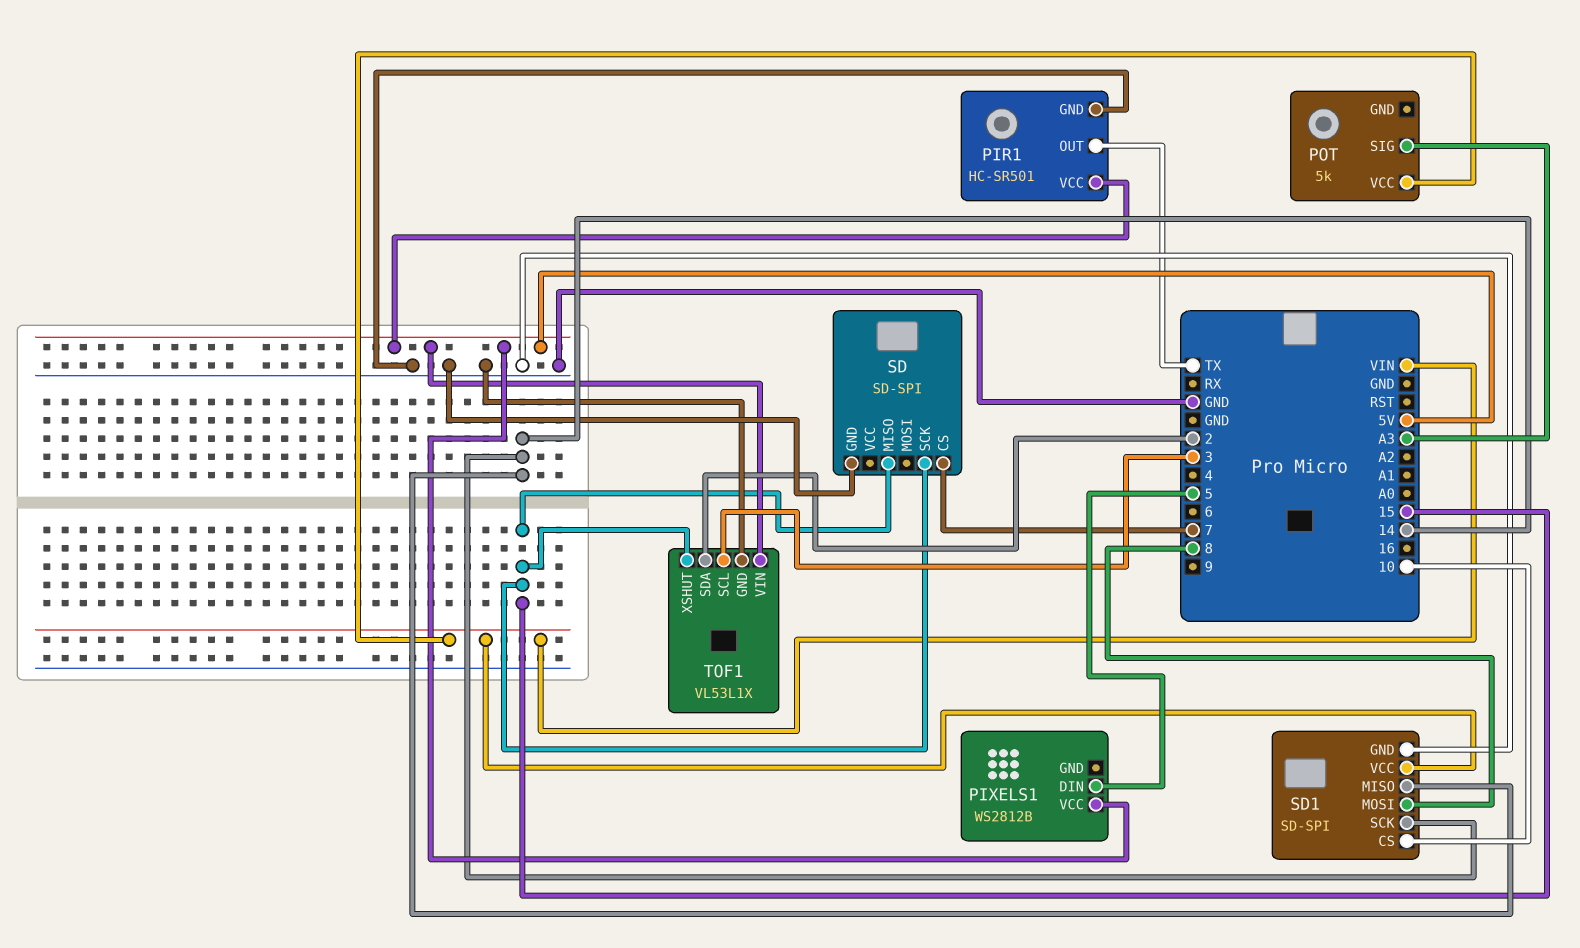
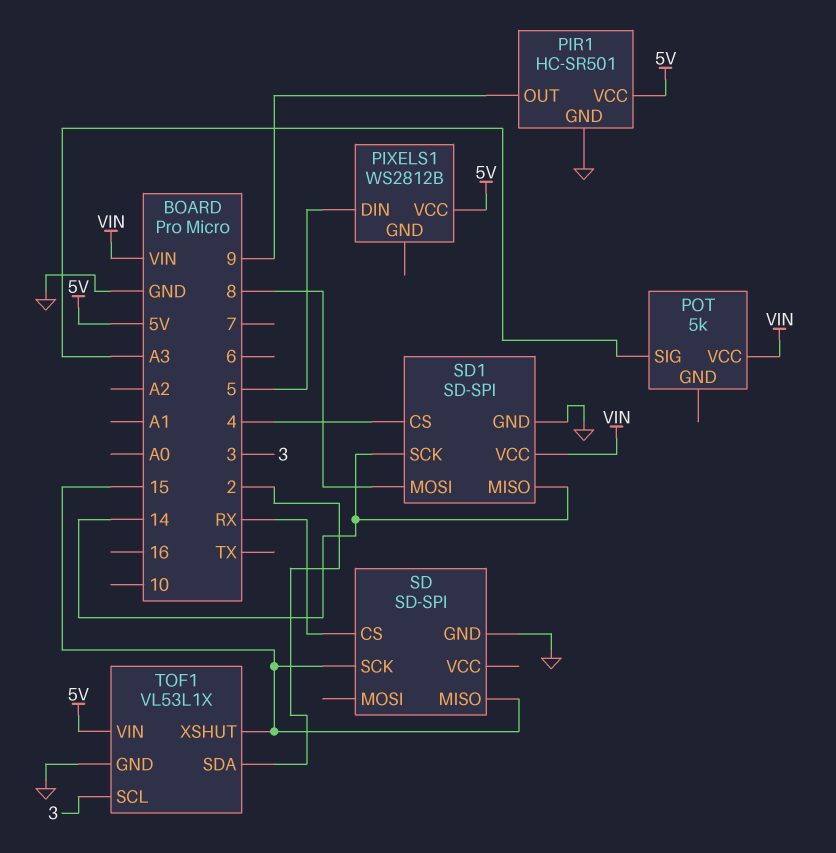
PIR1 pin OUT: TX -> 9
SD pin CS: 7 -> RX
SD1 pin CS: 10 -> 4

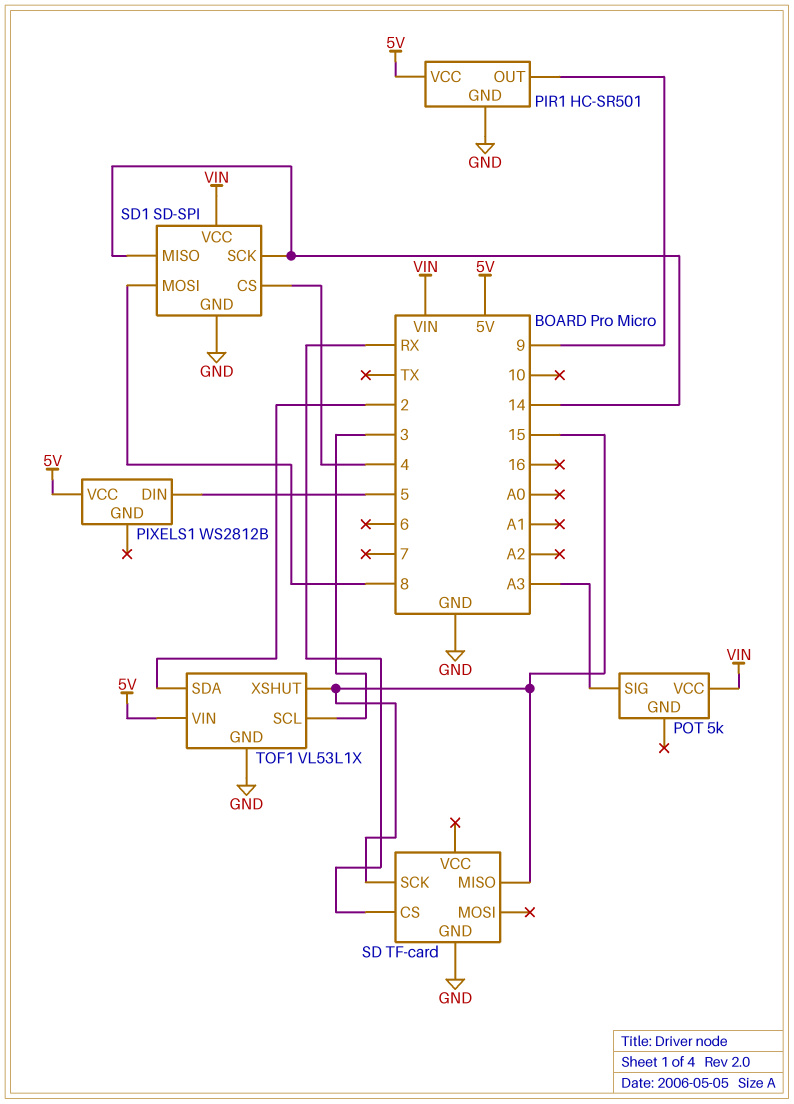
SD: SD-SPI -> TF-card

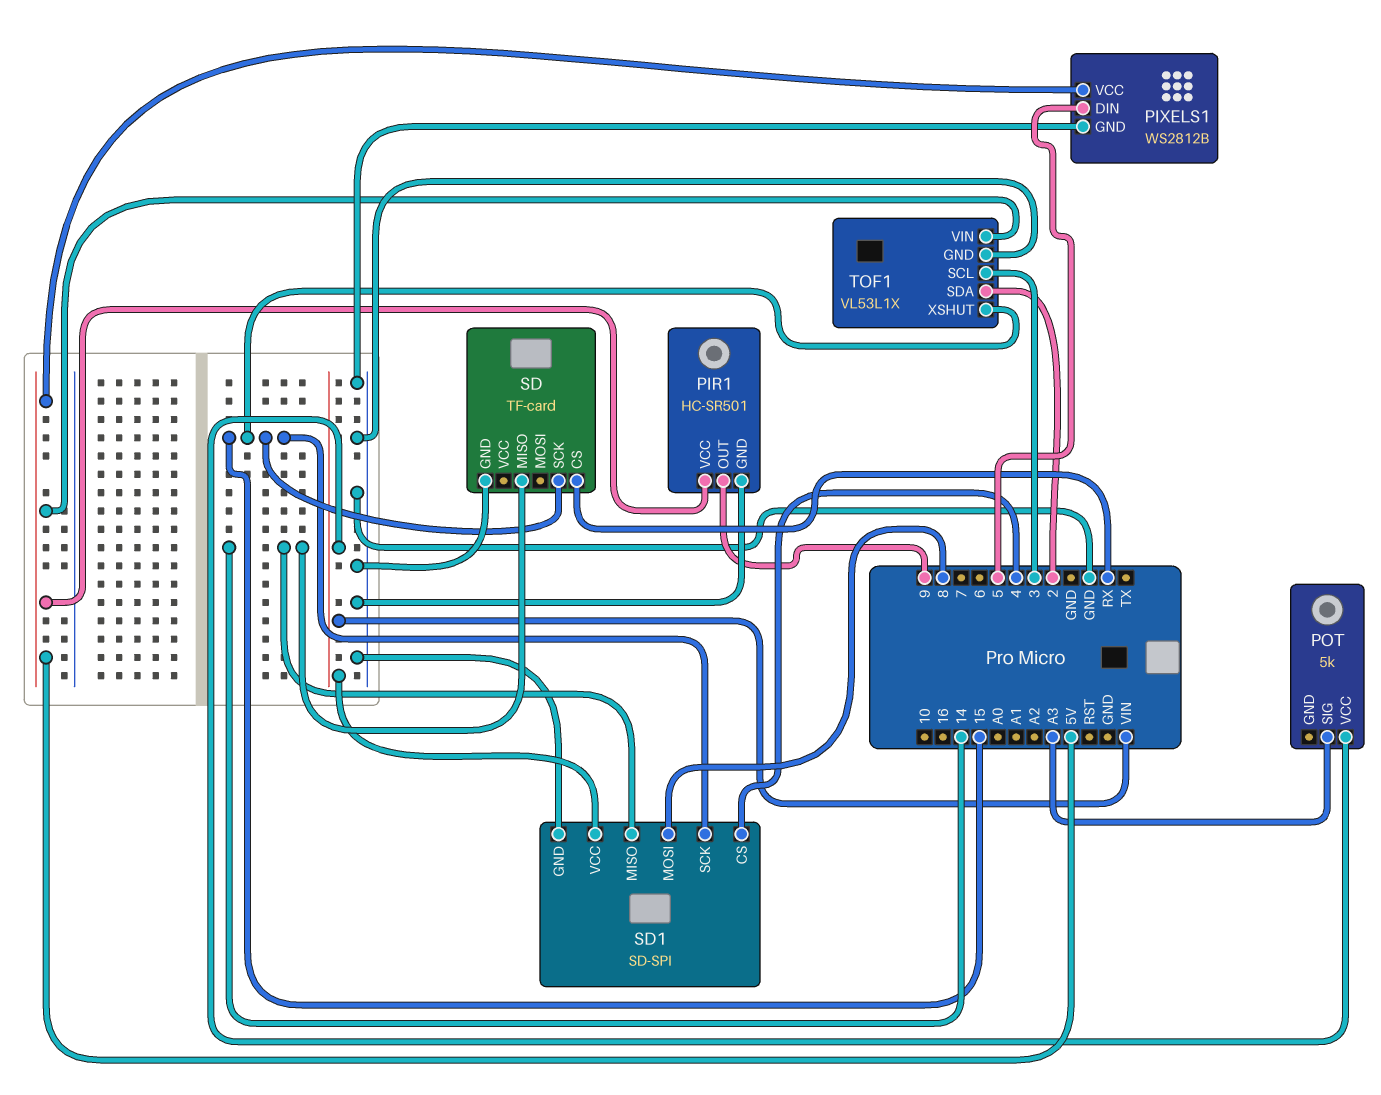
PIXELS1 pin GND: none -> GND
SD pin MISO: 15 -> 14
SD1 pin SCK: 14 -> 15

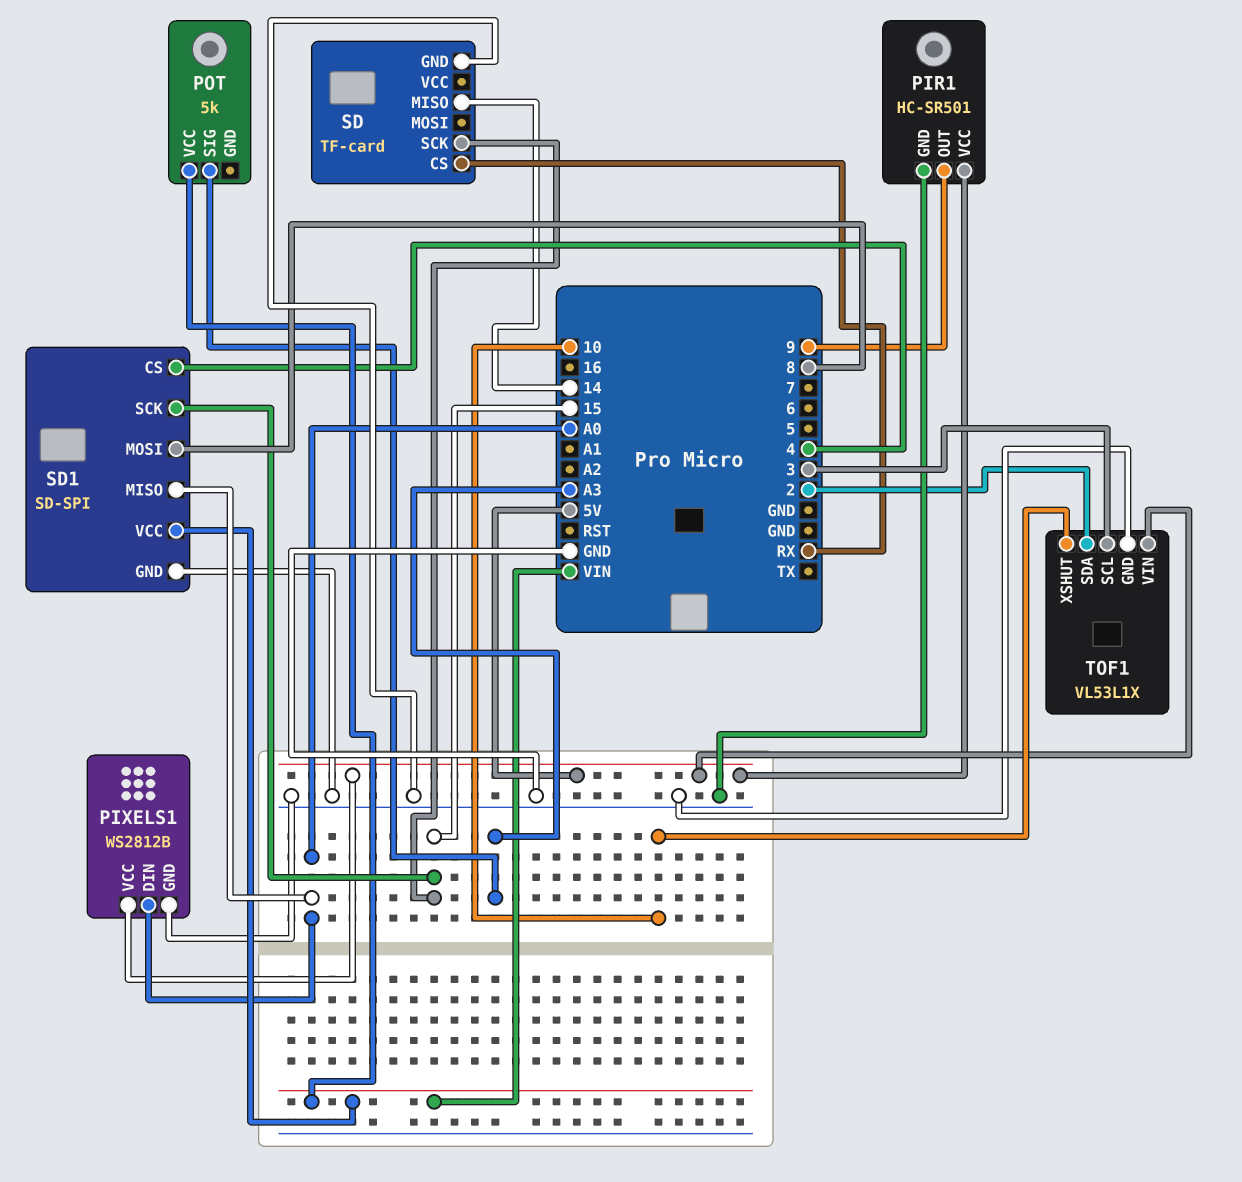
PIXELS1 pin DIN: 5 -> A0
SD1 pin MISO: 14 -> A0
TOF1 pin XSHUT: 15 -> 10

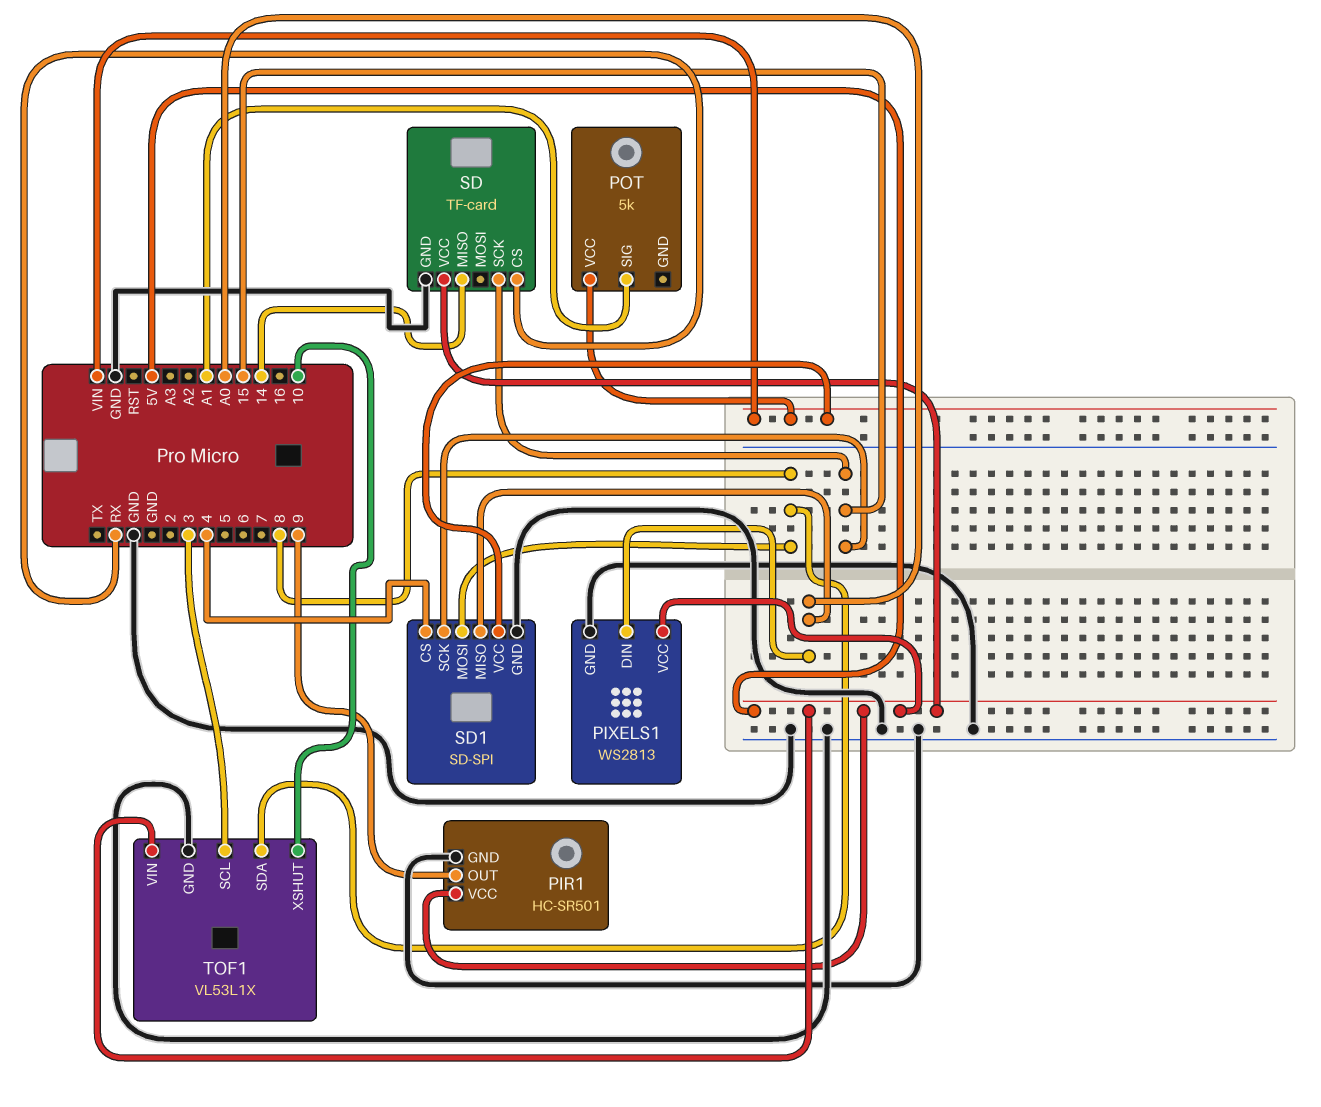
PIXELS1: WS2812B -> WS2813
POT pin SIG: A3 -> A1
SD pin VCC: none -> 5V
TOF1 pin SDA: 2 -> 8

